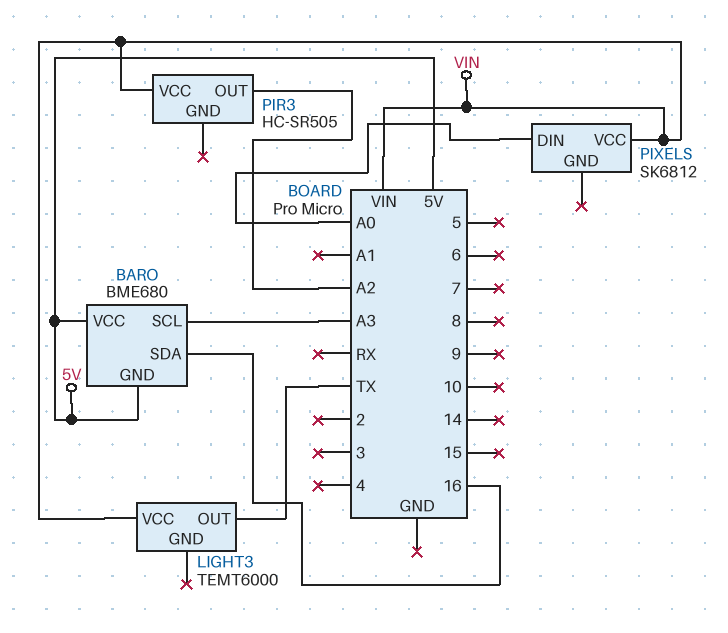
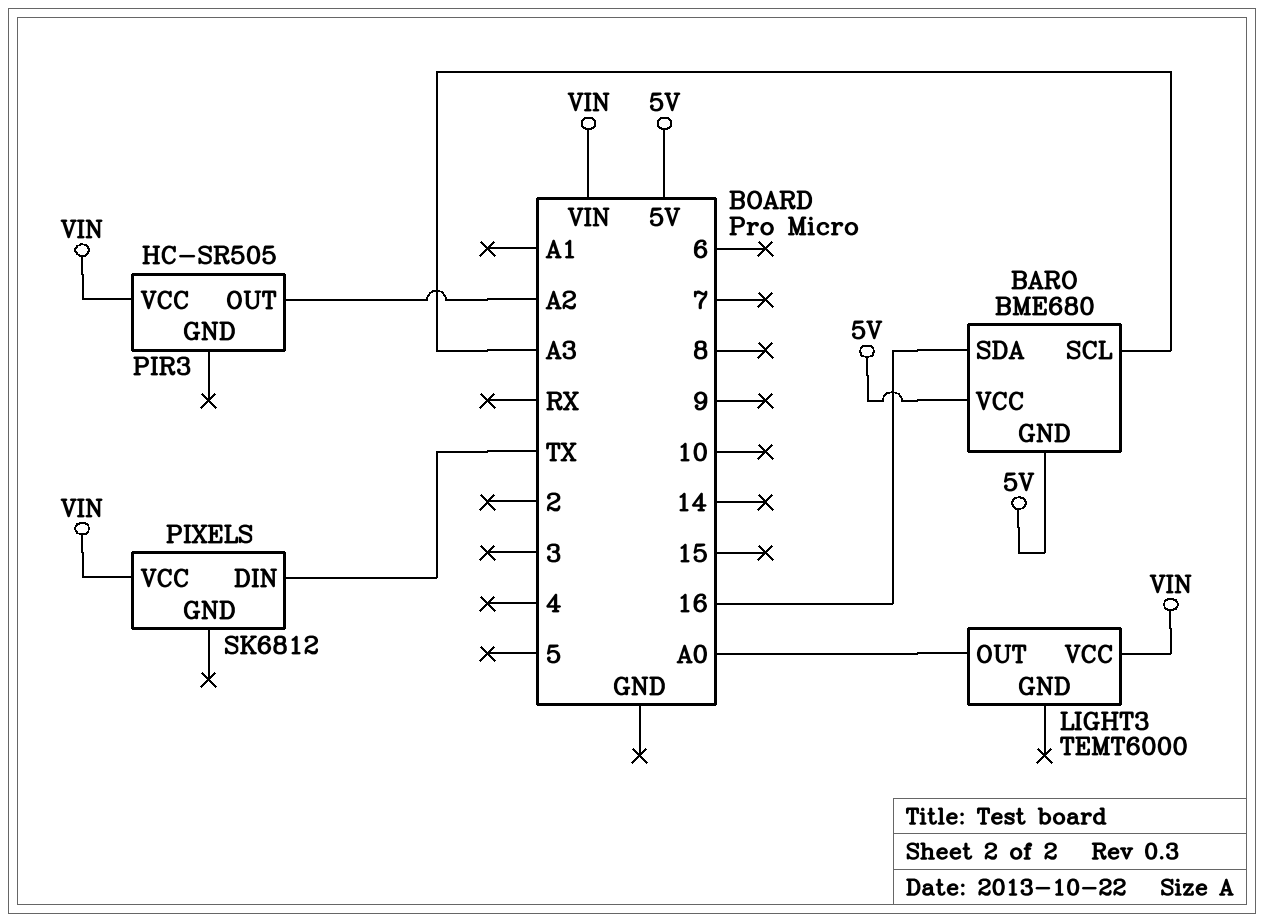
LIGHT3 pin OUT: TX -> A0
PIXELS pin DIN: A0 -> TX

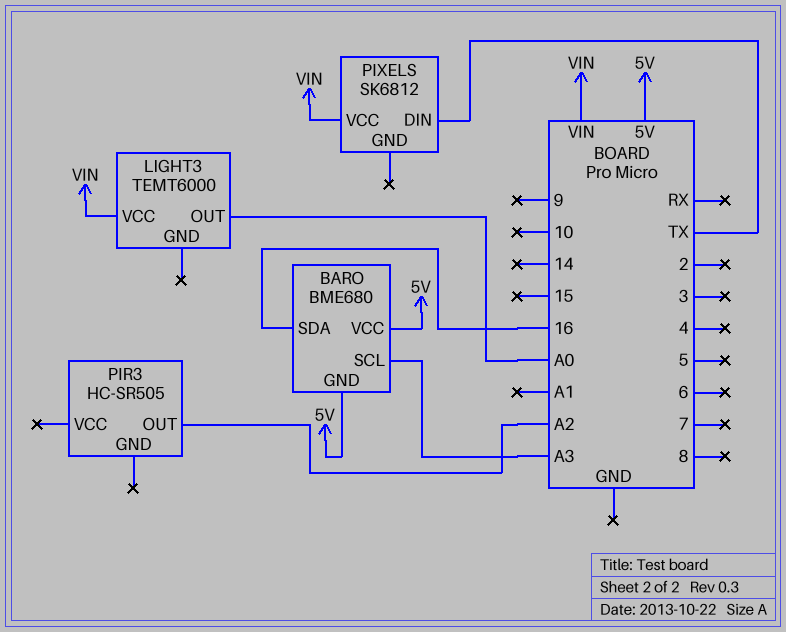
PIR3 pin VCC: VIN -> none

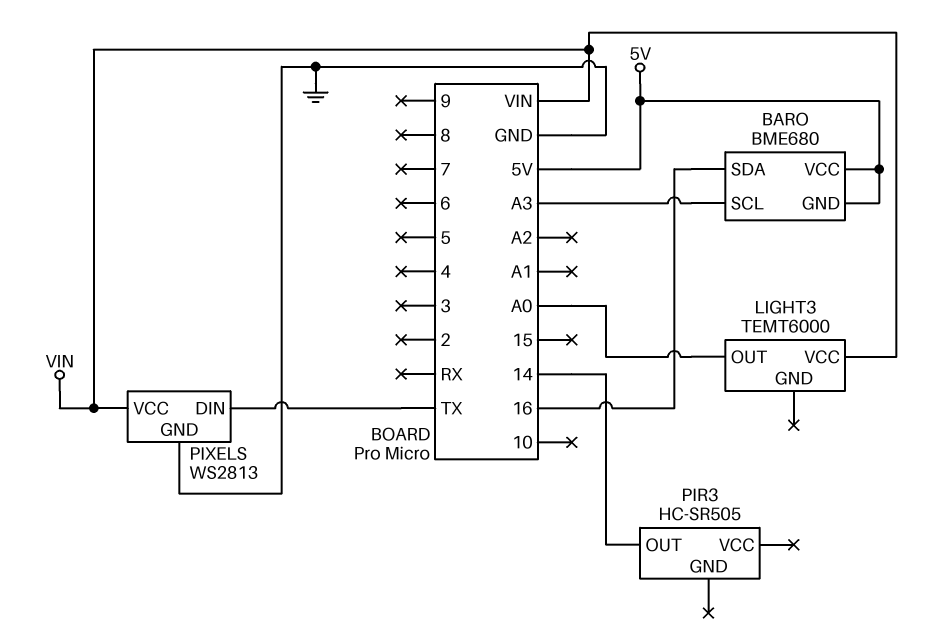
PIR3 pin OUT: A2 -> 14
PIXELS: SK6812 -> WS2813
PIXELS pin GND: none -> GND

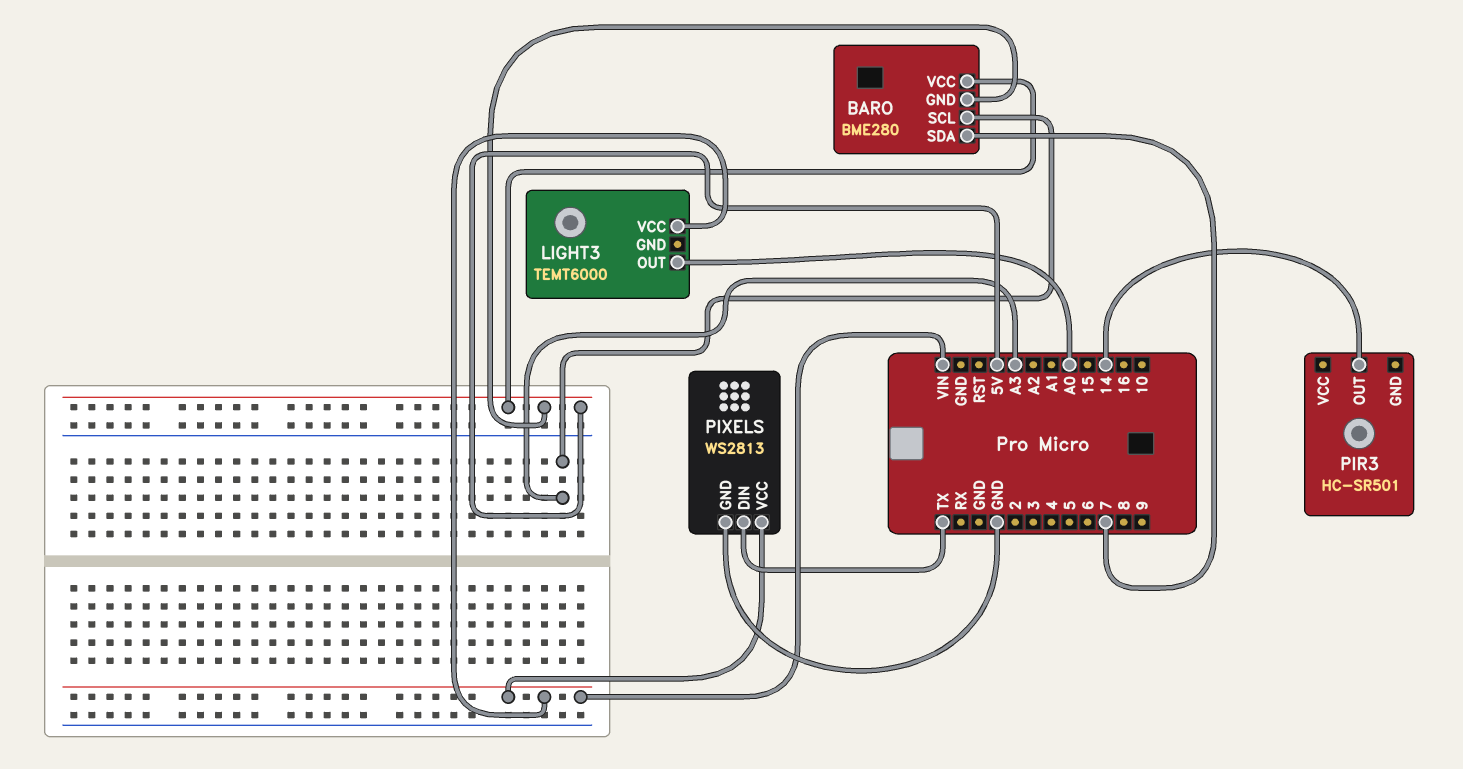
BARO: BME680 -> BME280
BARO pin SDA: 16 -> 7
PIR3: HC-SR505 -> HC-SR501

